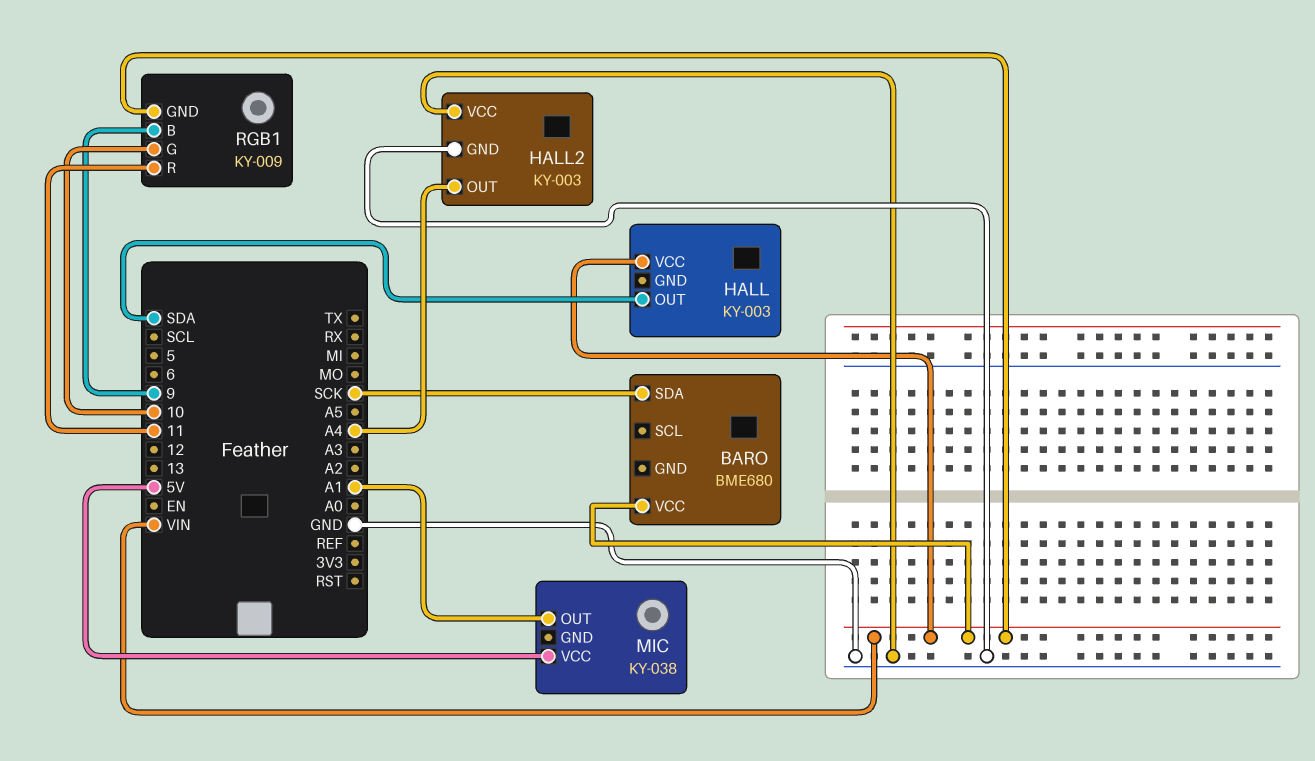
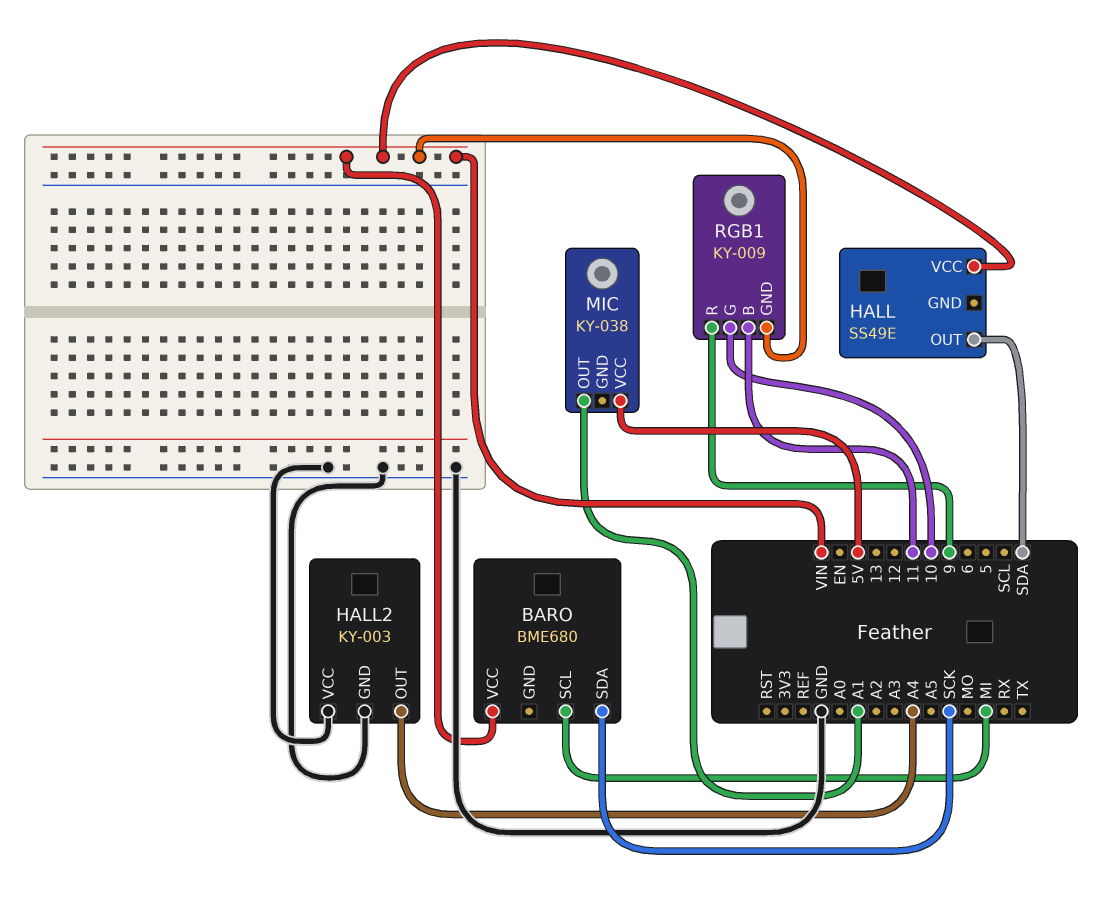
BARO pin SCL: none -> MI
HALL: KY-003 -> SS49E
RGB1 pin B: 9 -> 11
RGB1 pin R: 11 -> 9

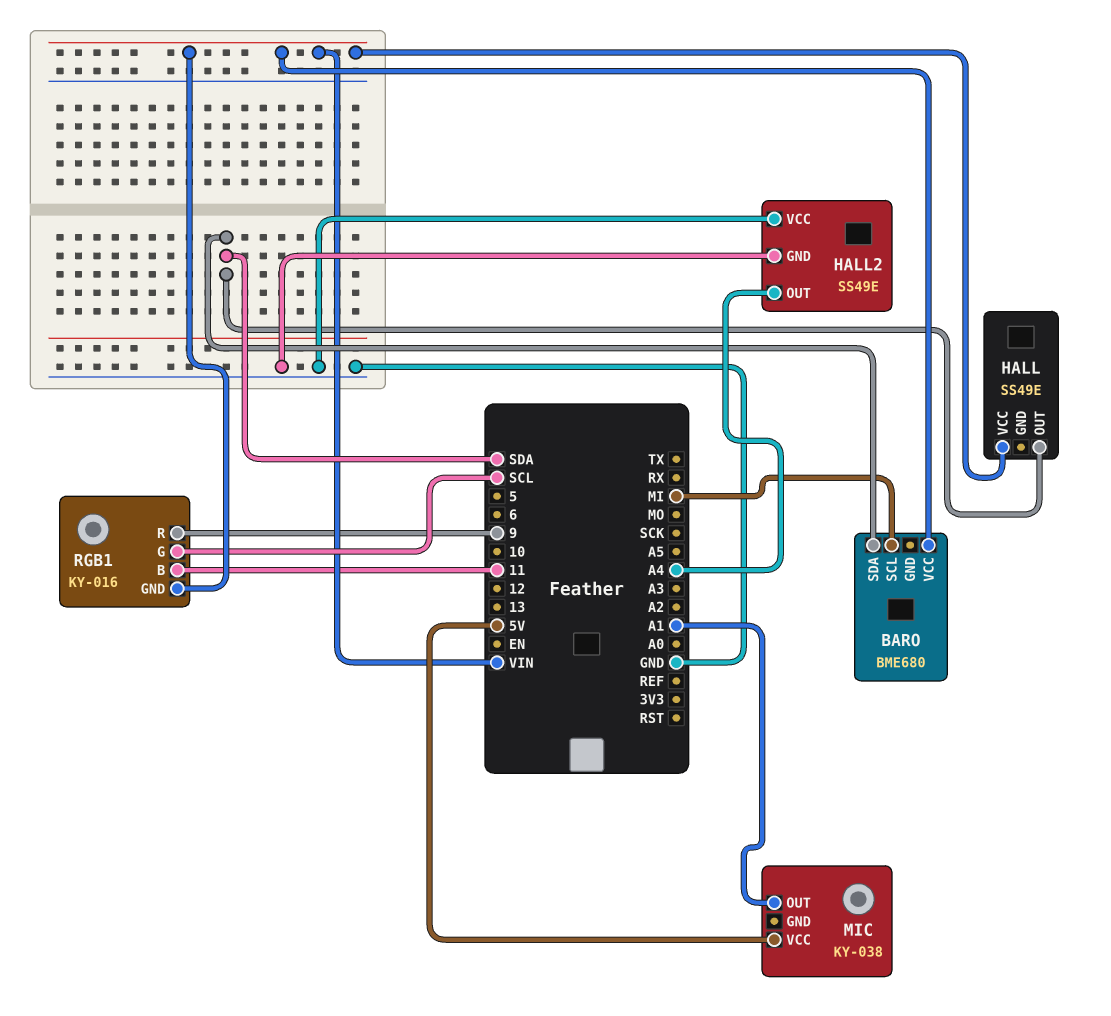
BARO pin SDA: SCK -> SDA
HALL2: KY-003 -> SS49E
RGB1: KY-009 -> KY-016
RGB1 pin G: 10 -> SCL

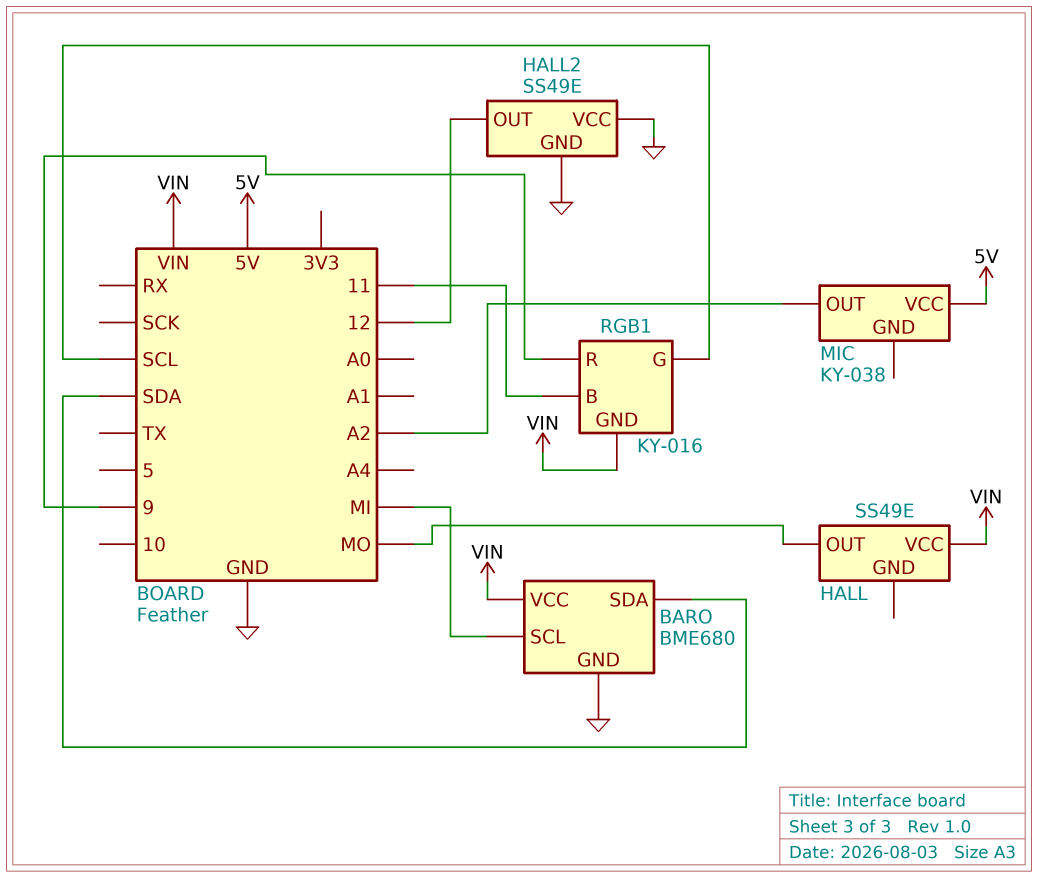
BARO pin GND: none -> GND
HALL pin OUT: SDA -> MO
HALL2 pin OUT: A4 -> 12
MIC pin OUT: A1 -> A2

